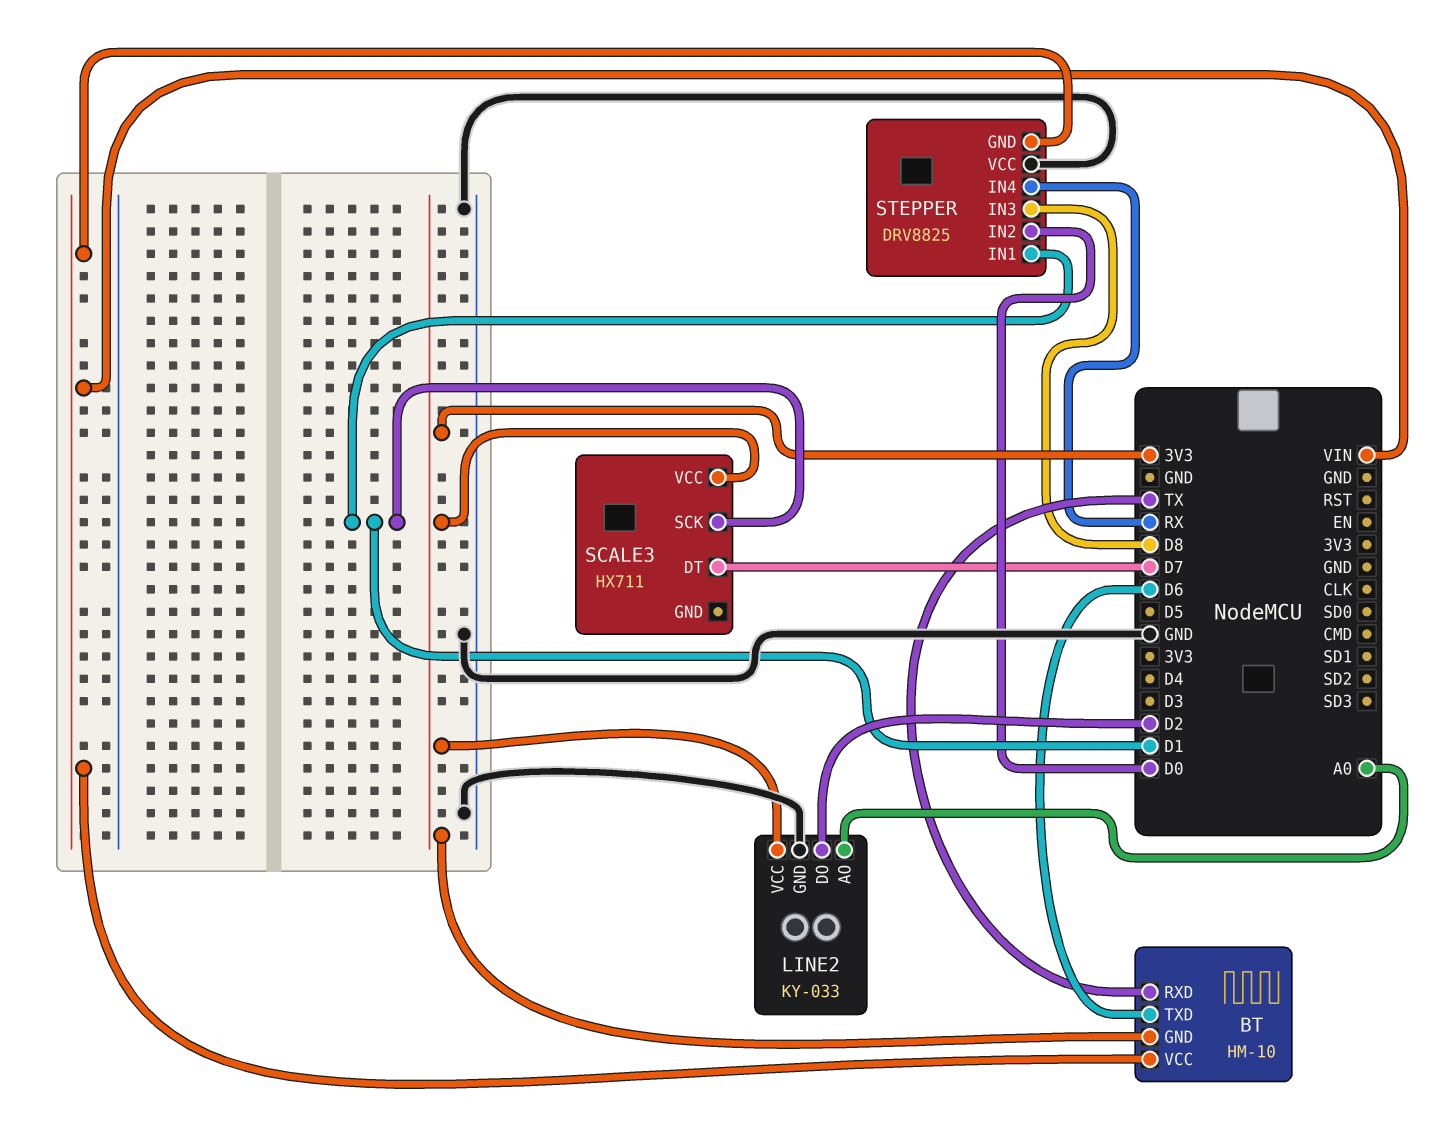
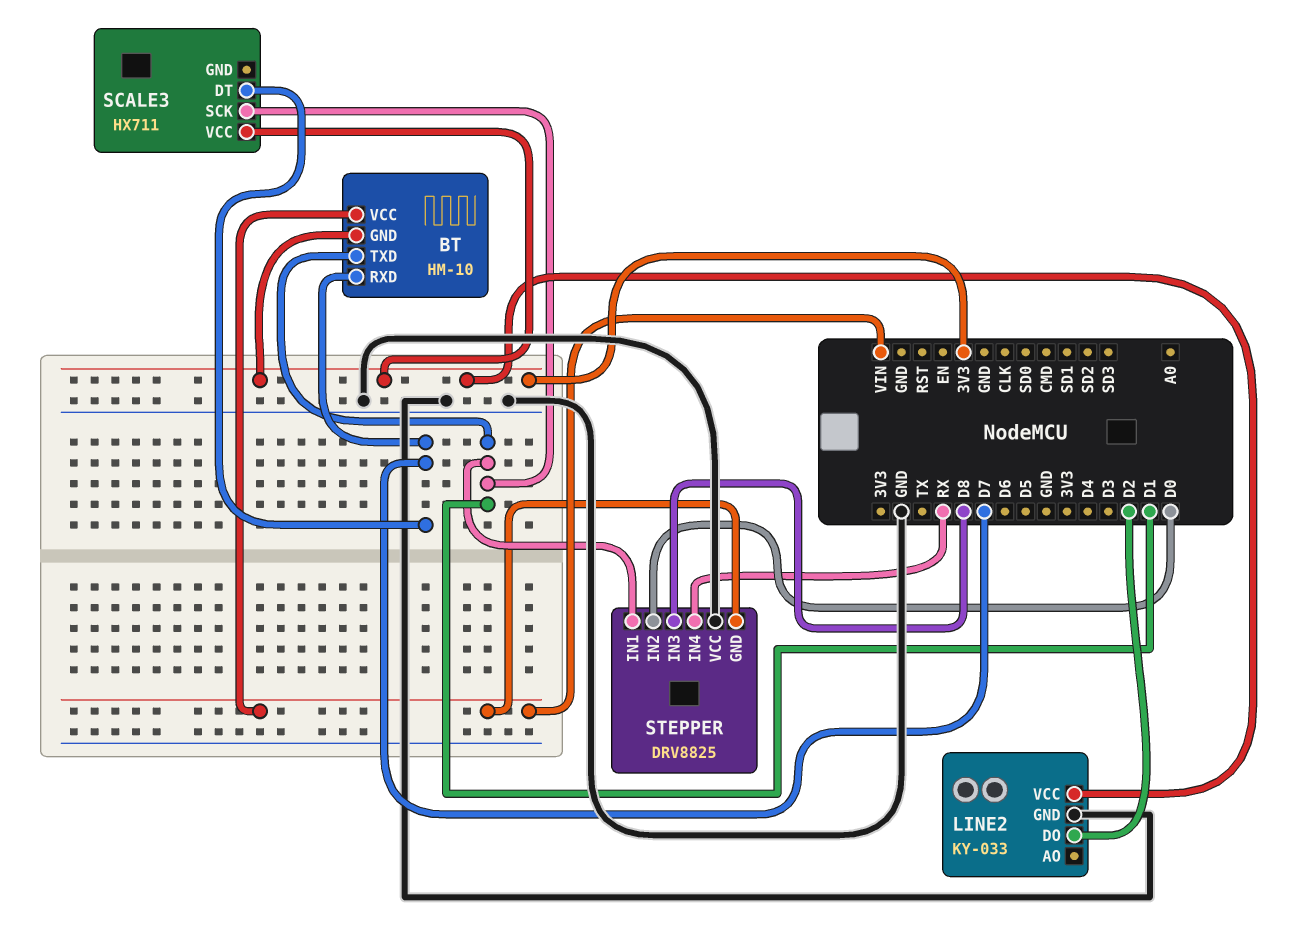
BT pin RXD: TX -> D7
BT pin TXD: D6 -> D1
LINE2 pin AO: A0 -> none

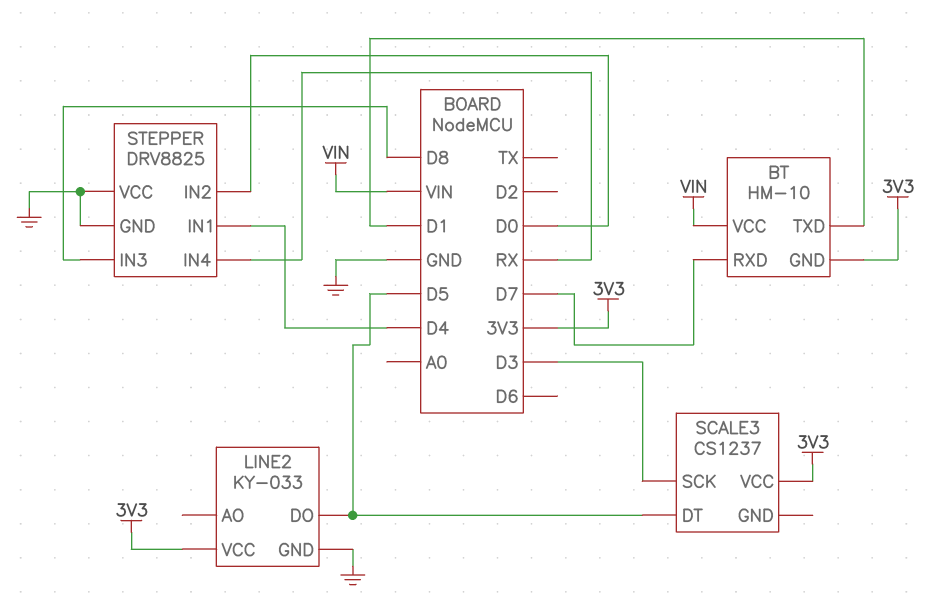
LINE2 pin DO: D2 -> D5
SCALE3: HX711 -> CS1237
SCALE3 pin DT: D7 -> D5
SCALE3 pin SCK: D1 -> D3
STEPPER pin GND: VIN -> GND
STEPPER pin IN1: D1 -> D4

